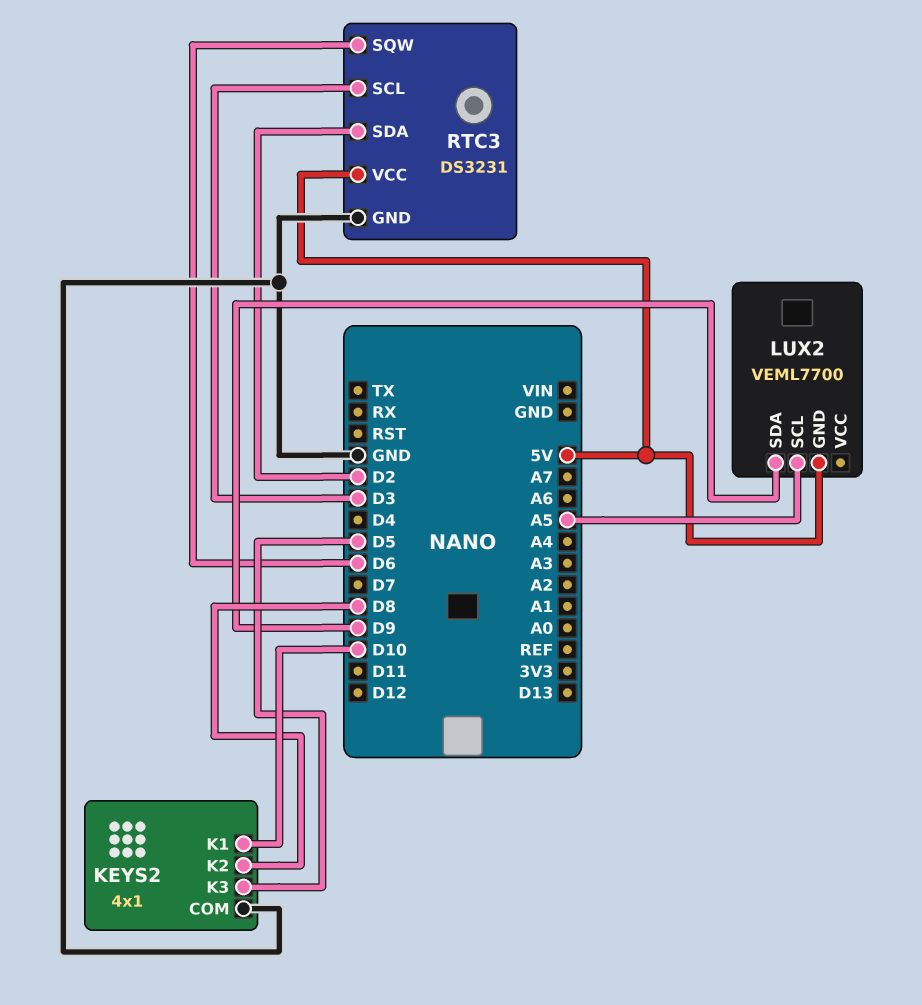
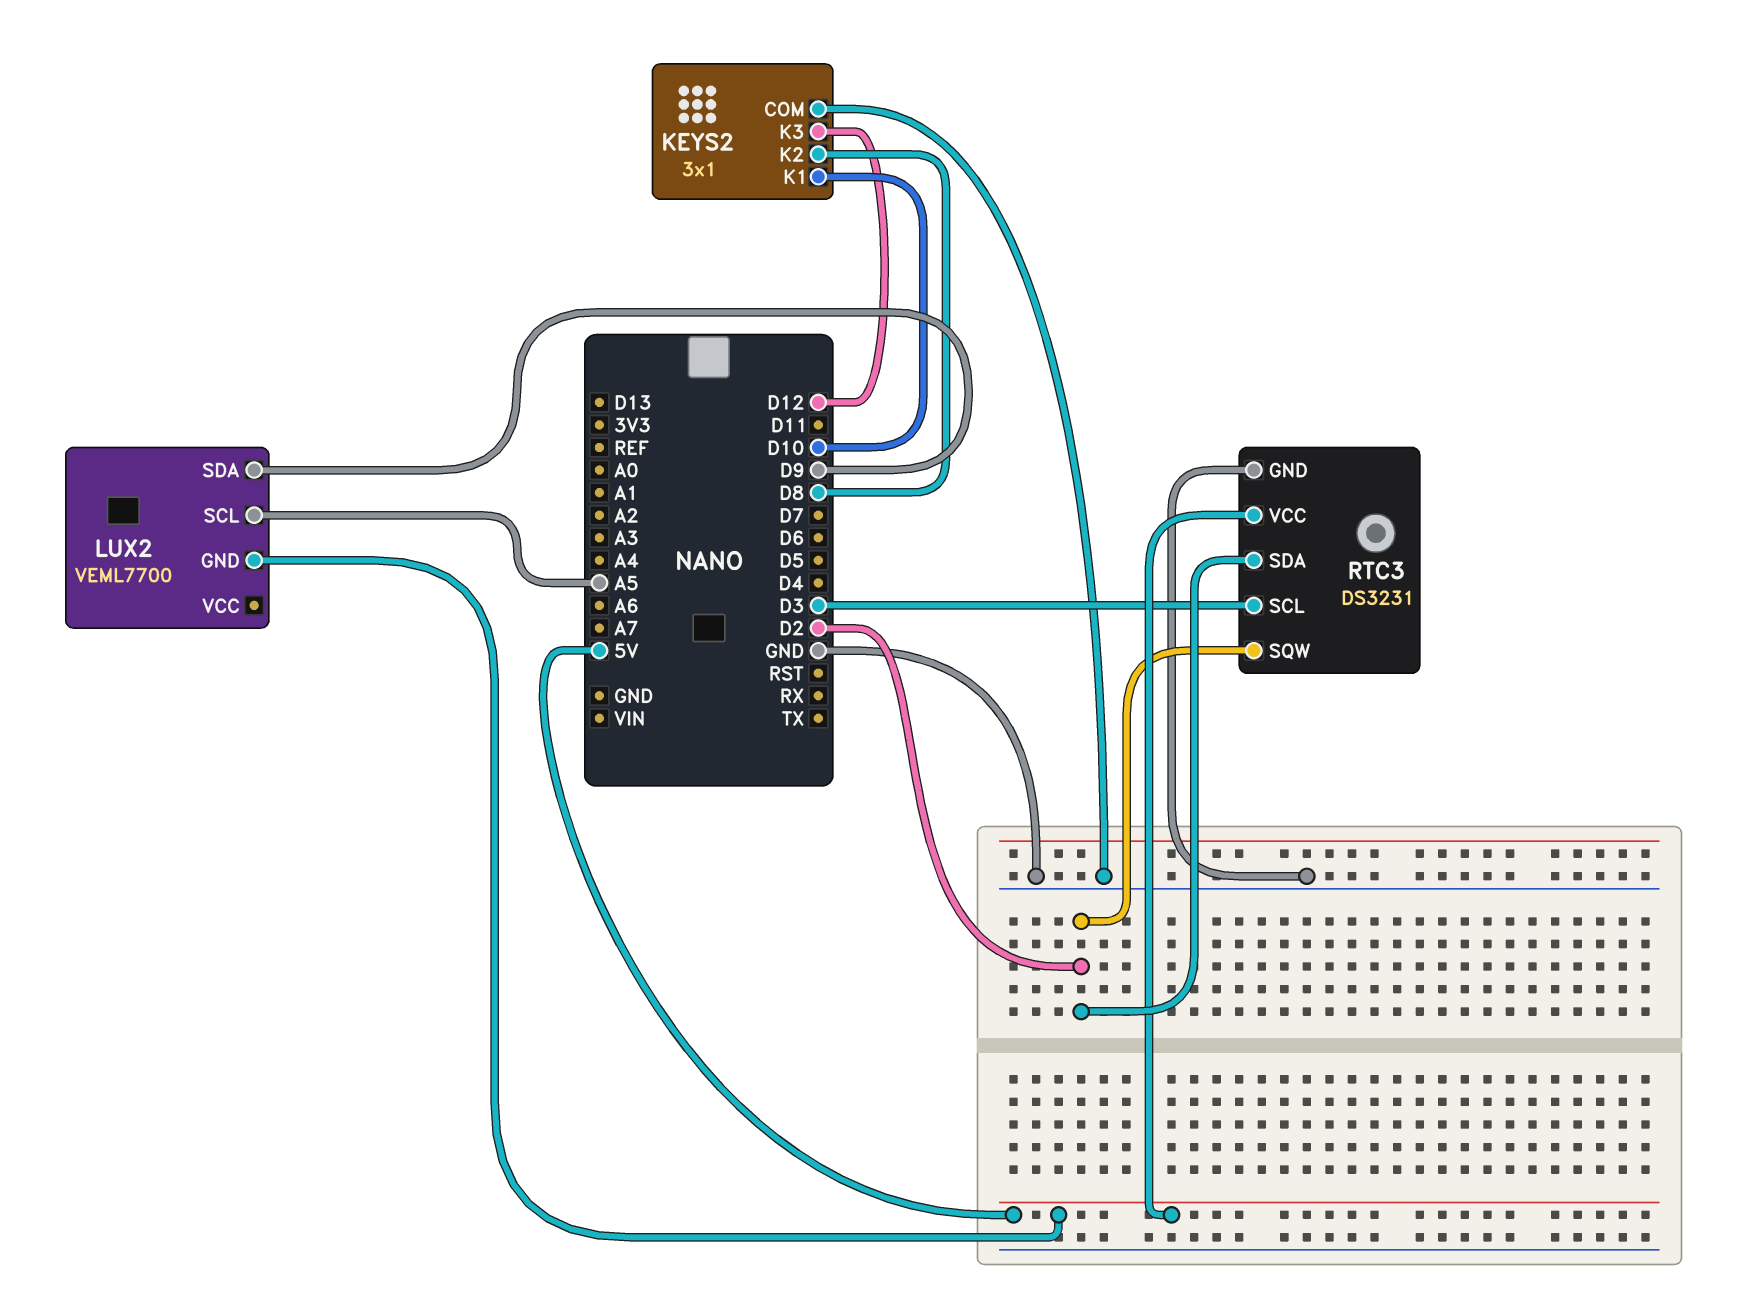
KEYS2: 4x1 -> 3x1
KEYS2 pin K3: D5 -> D12
RTC3 pin SQW: D6 -> D2

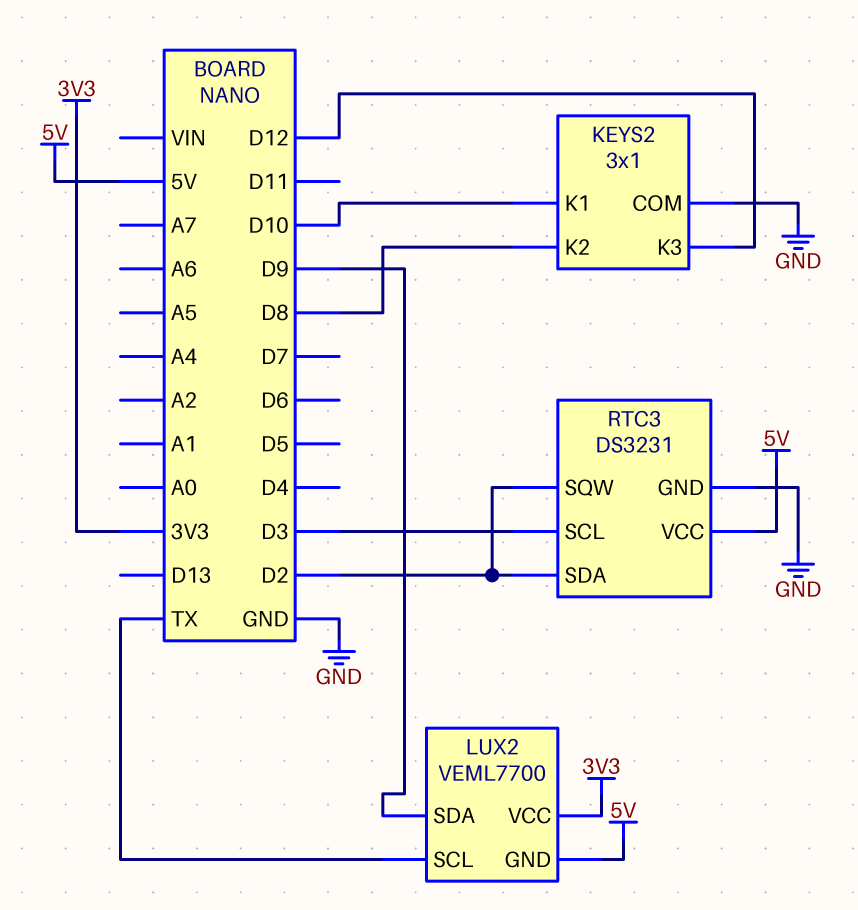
LUX2 pin SCL: A5 -> TX
LUX2 pin VCC: none -> 3V3

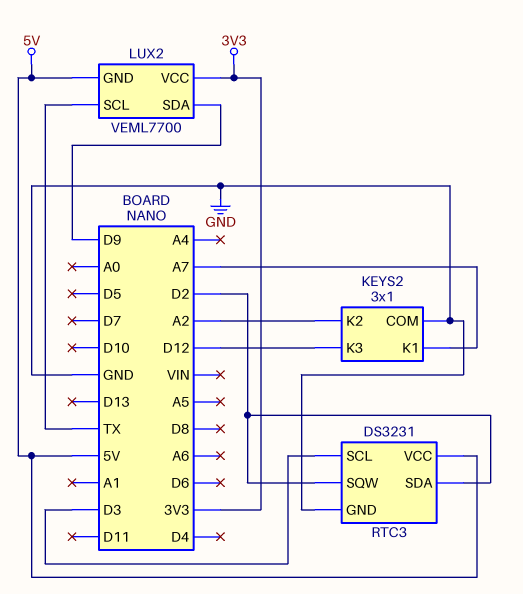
KEYS2 pin K1: D10 -> A7
KEYS2 pin K2: D8 -> A2

